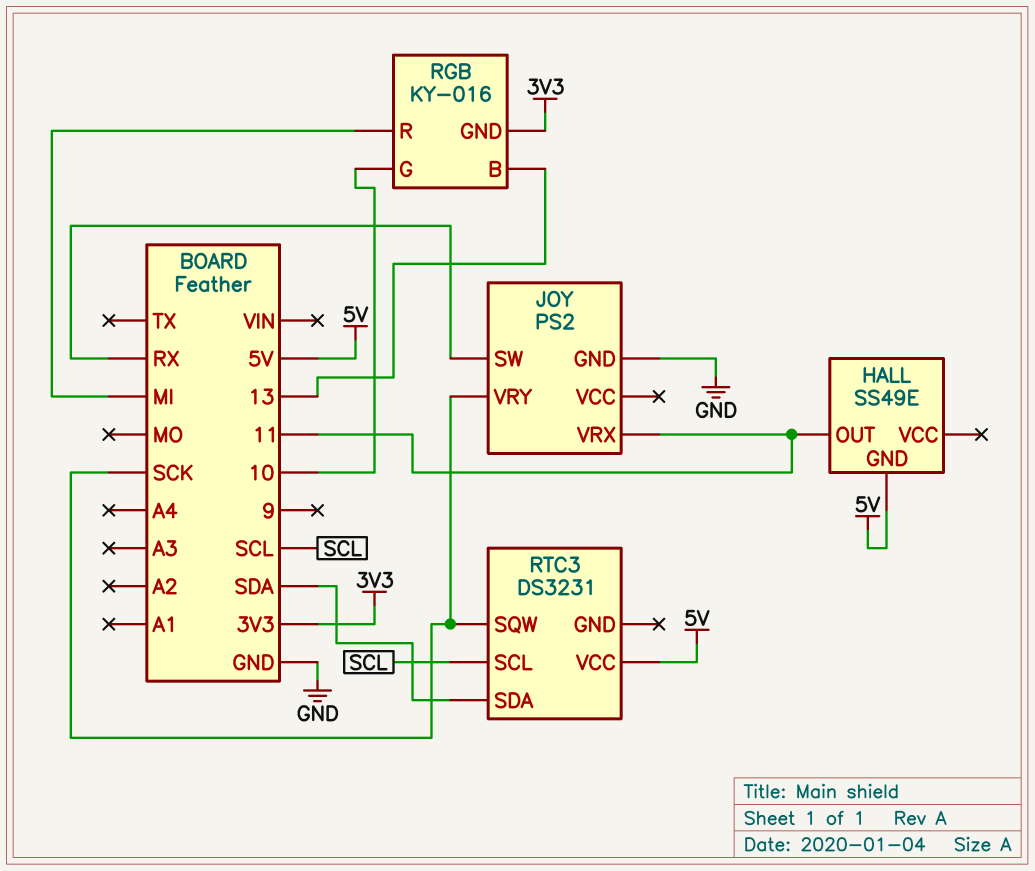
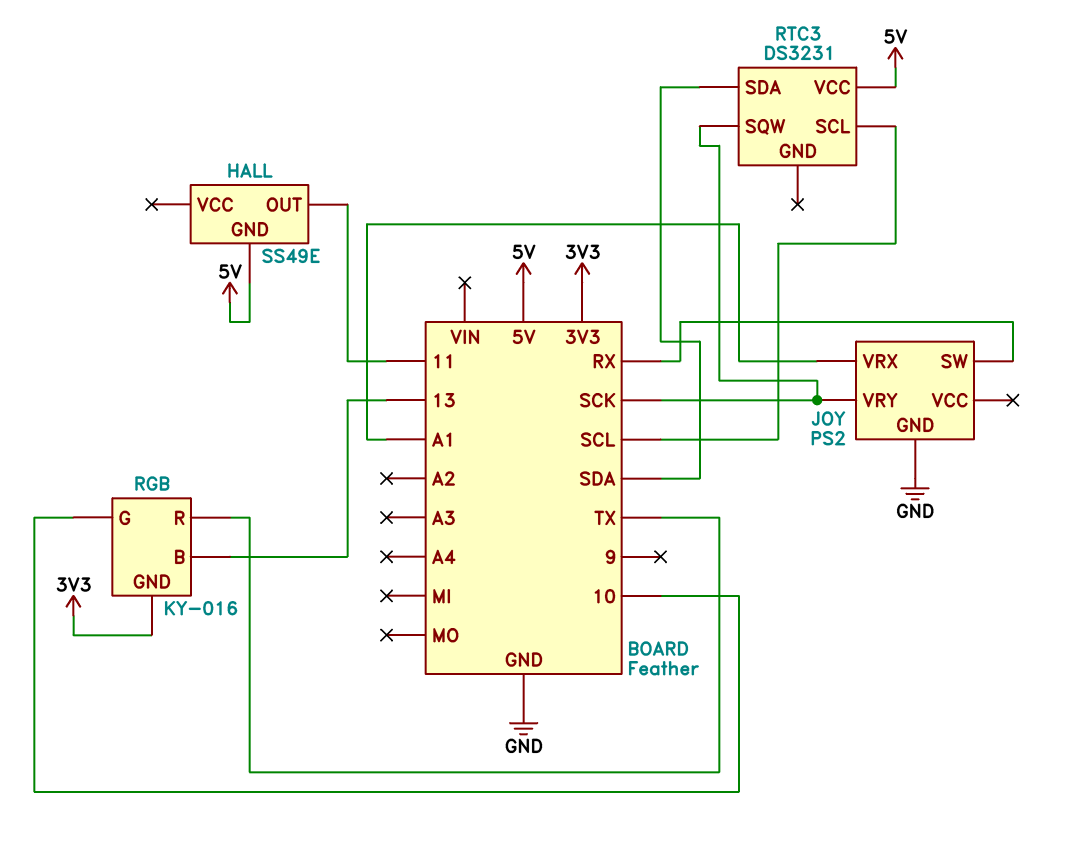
JOY pin VRX: 11 -> A1
RGB pin R: MI -> TX

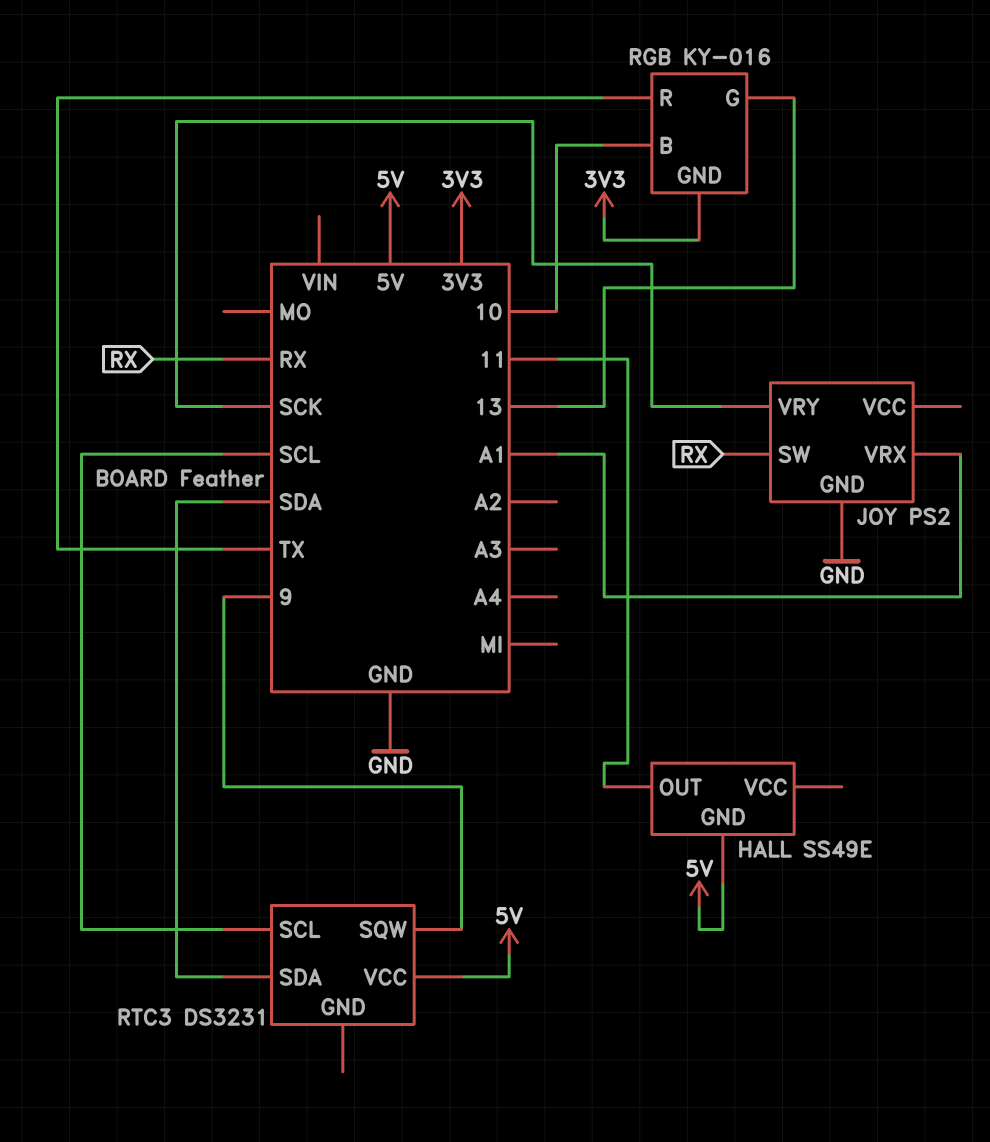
RGB pin B: 13 -> 10
RGB pin G: 10 -> 13
RTC3 pin SQW: SCK -> 9

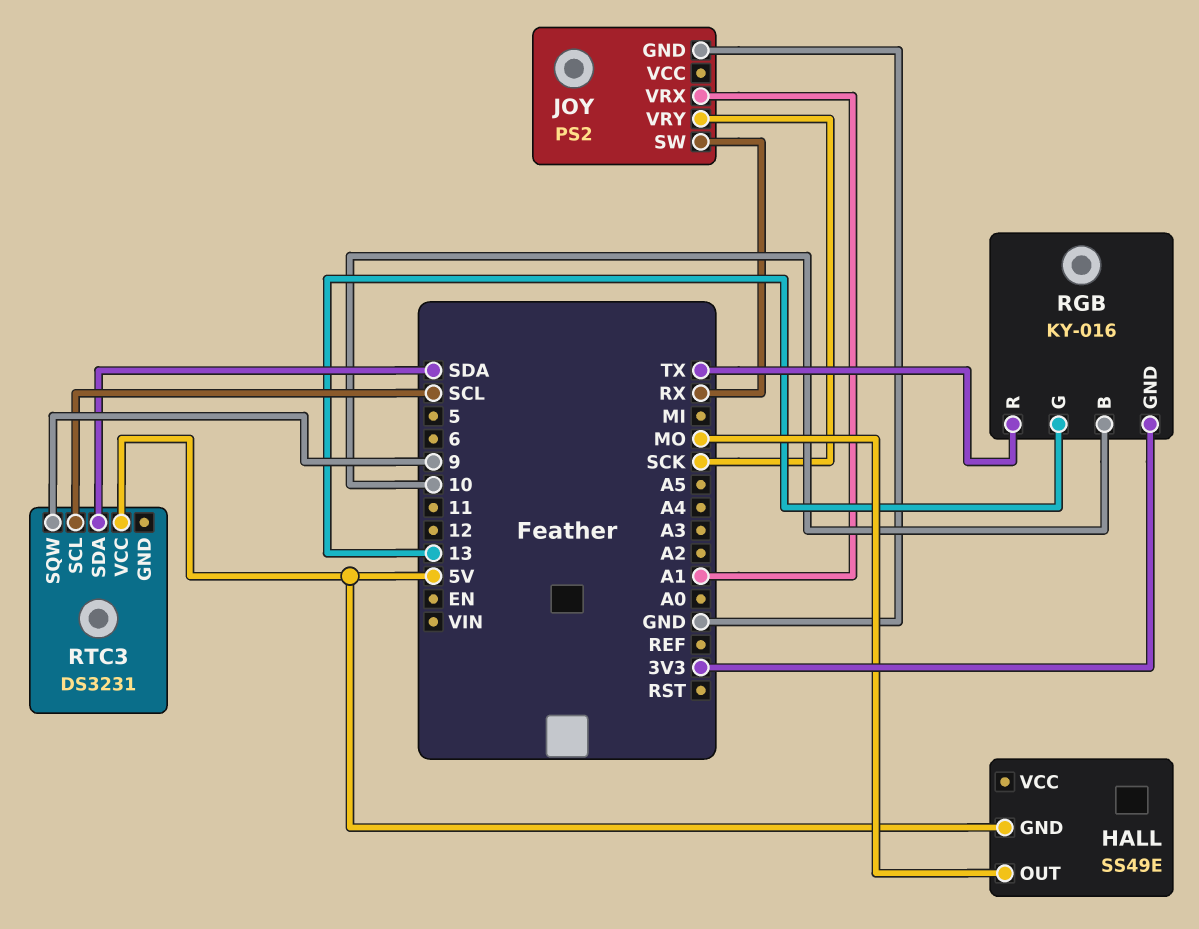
HALL pin OUT: 11 -> MO

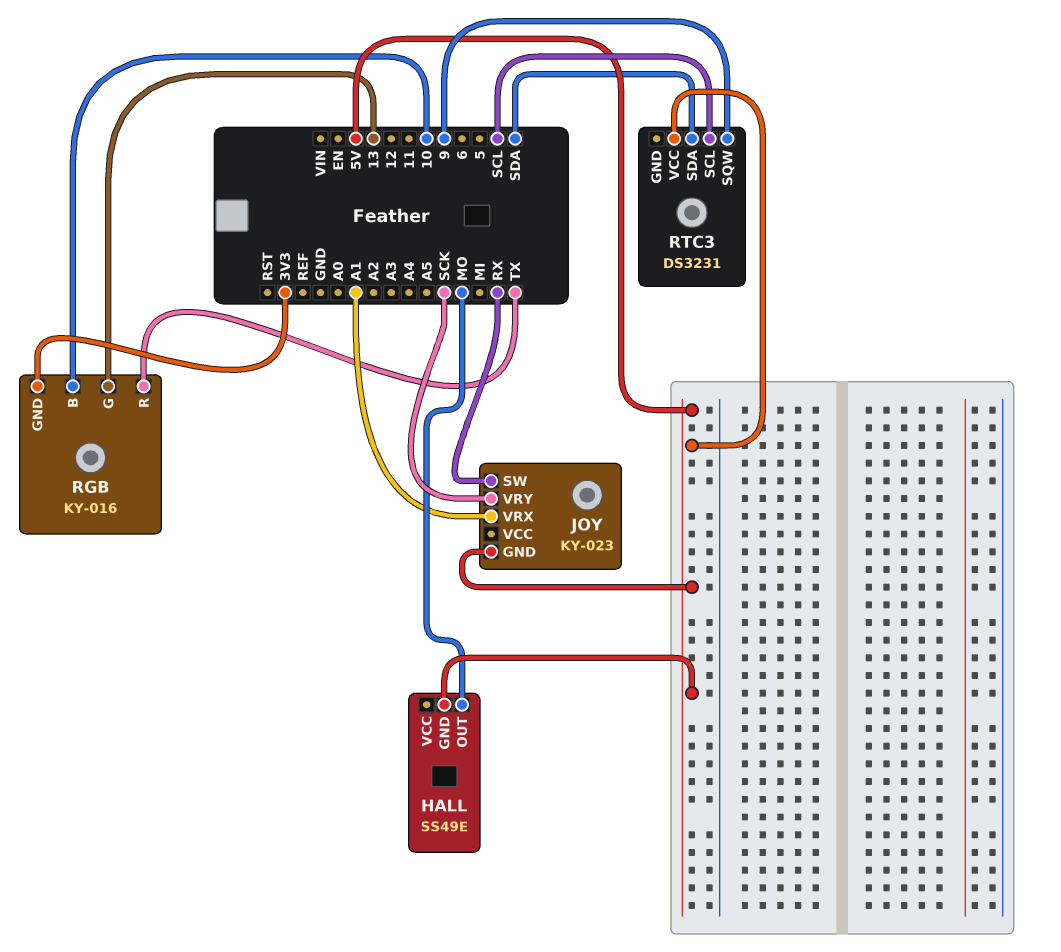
JOY: PS2 -> KY-023
JOY pin GND: GND -> 5V

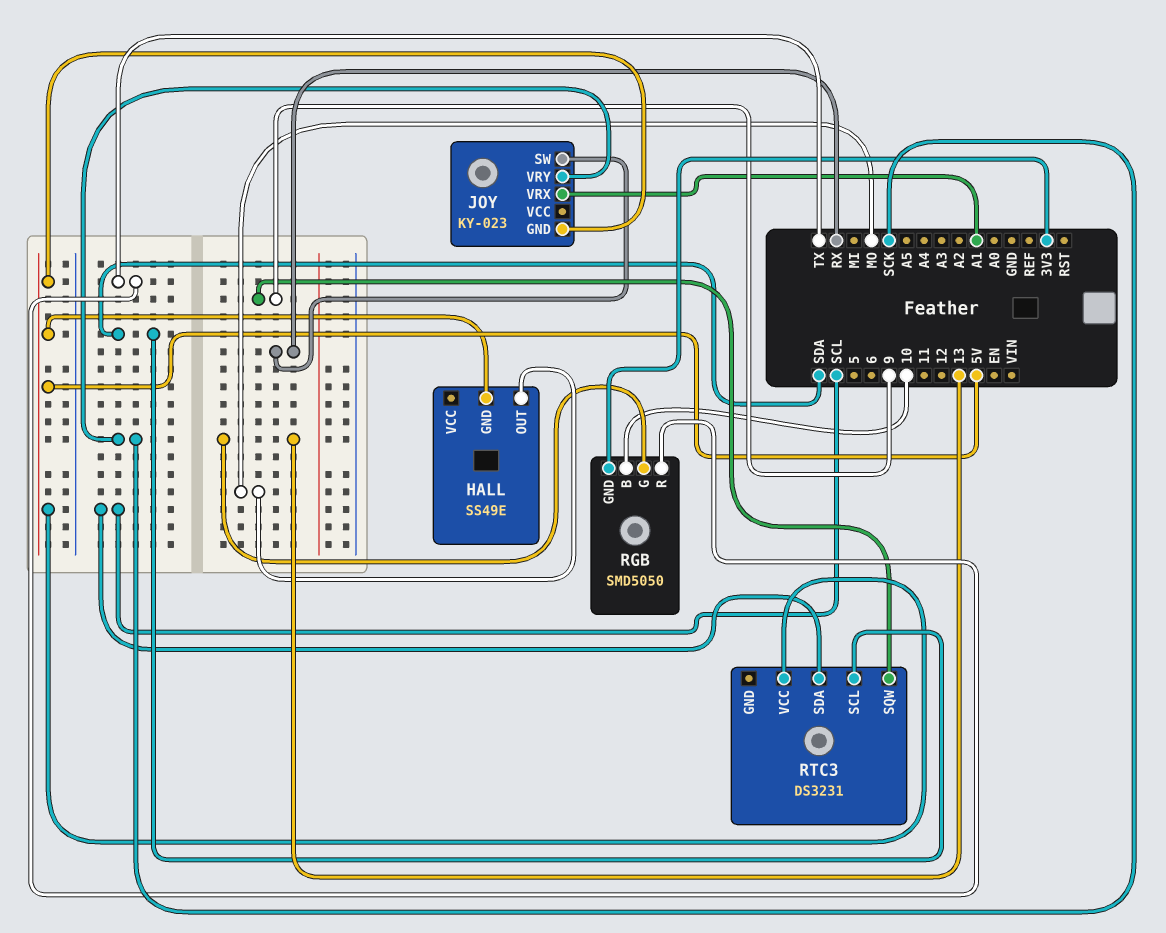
RGB: KY-016 -> SMD5050
RTC3 pin SCL: SCL -> SDA
RTC3 pin SDA: SDA -> SCL

